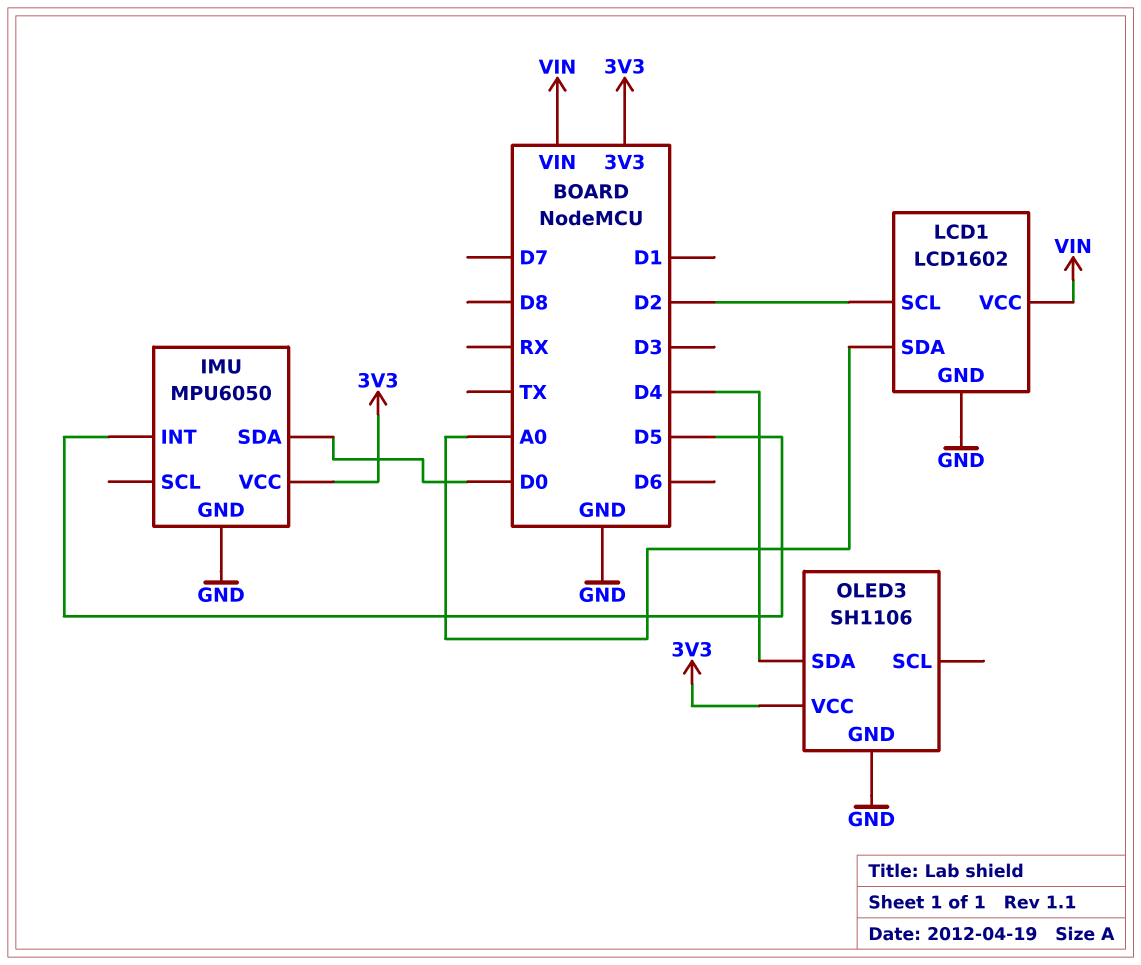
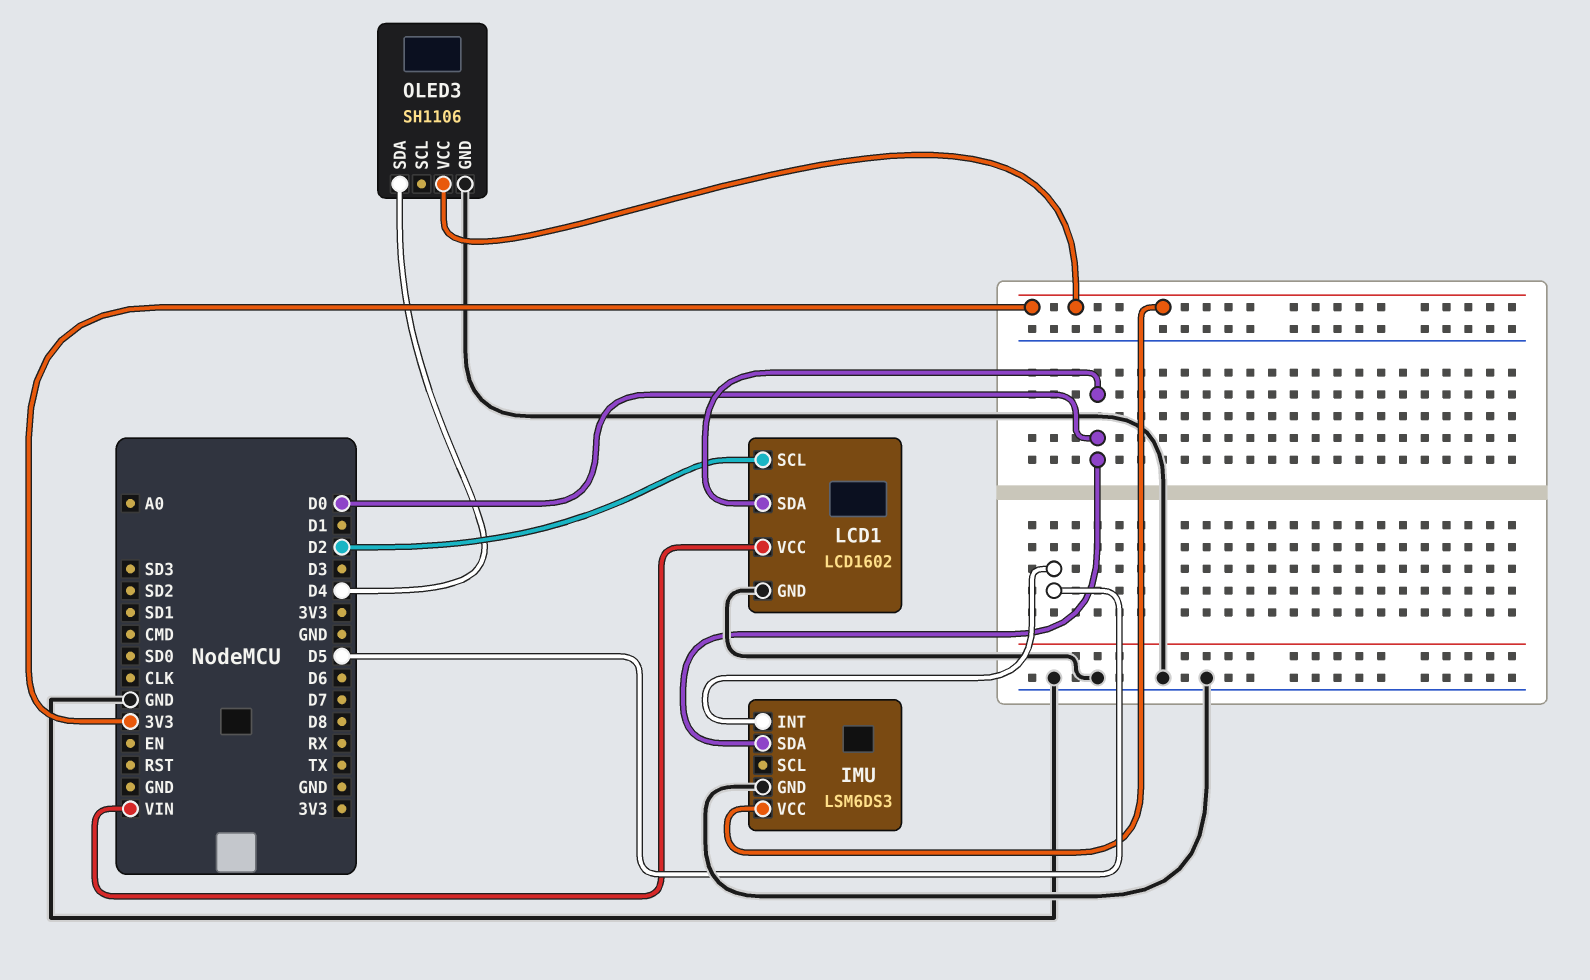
IMU: MPU6050 -> LSM6DS3
LCD1 pin SDA: A0 -> D0

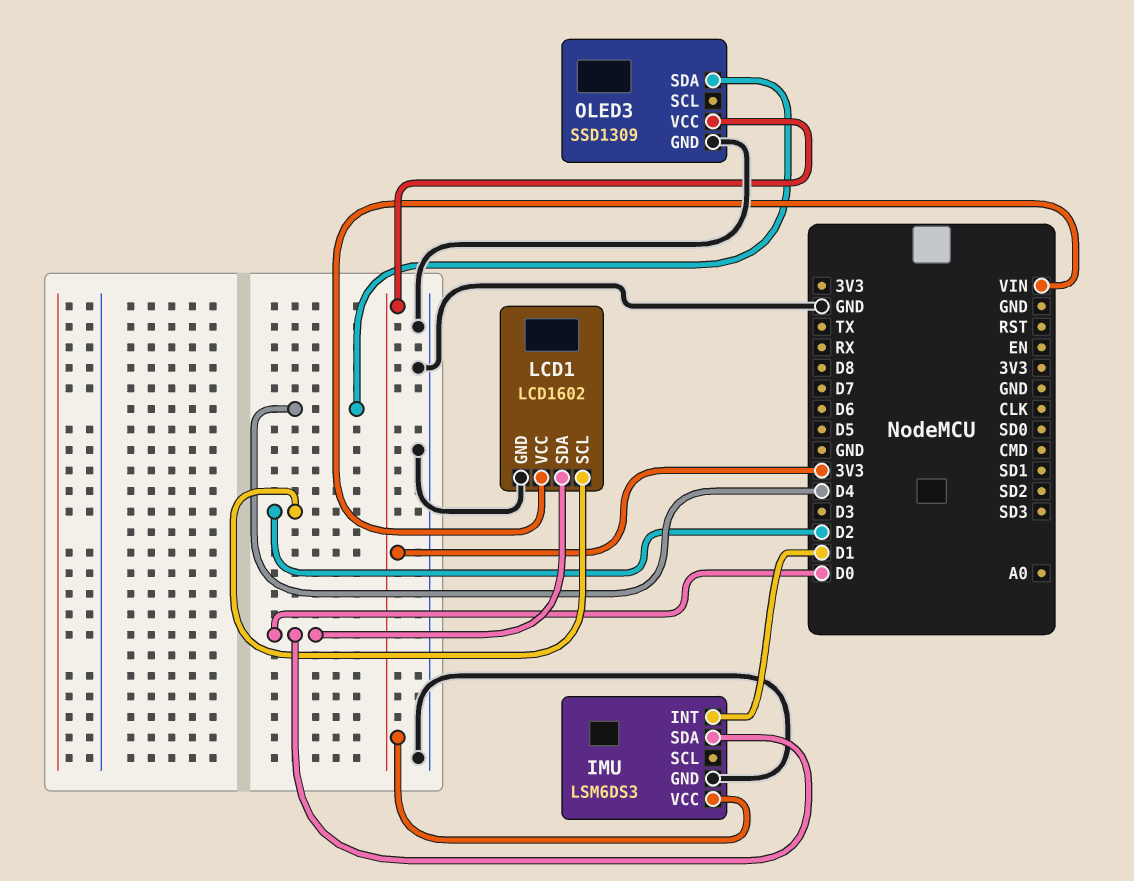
IMU pin INT: D5 -> D1
OLED3: SH1106 -> SSD1309

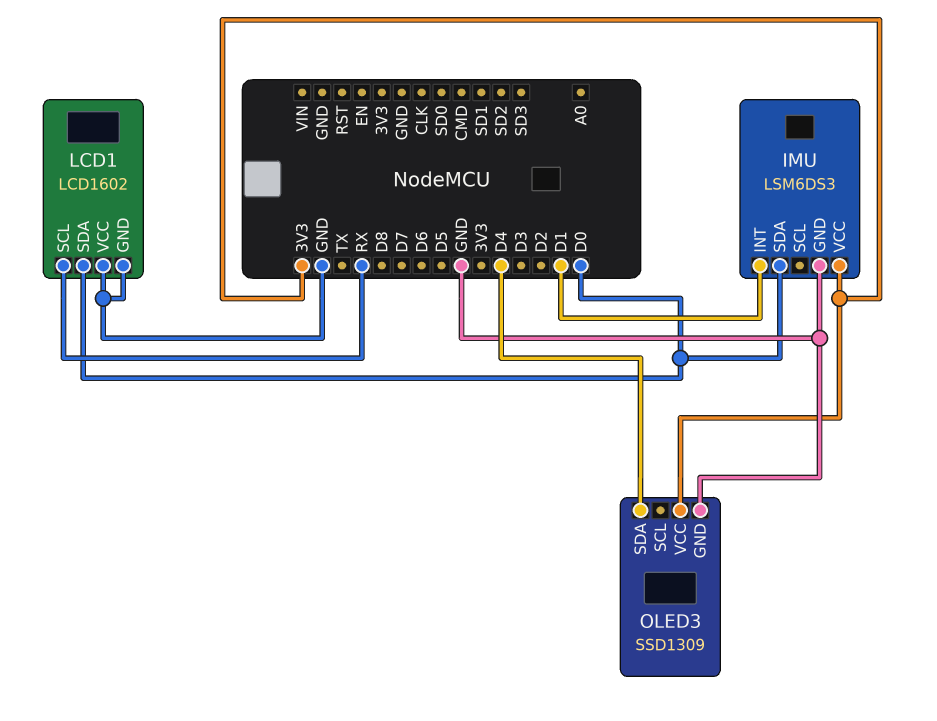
LCD1 pin SCL: D2 -> RX
LCD1 pin VCC: VIN -> GND

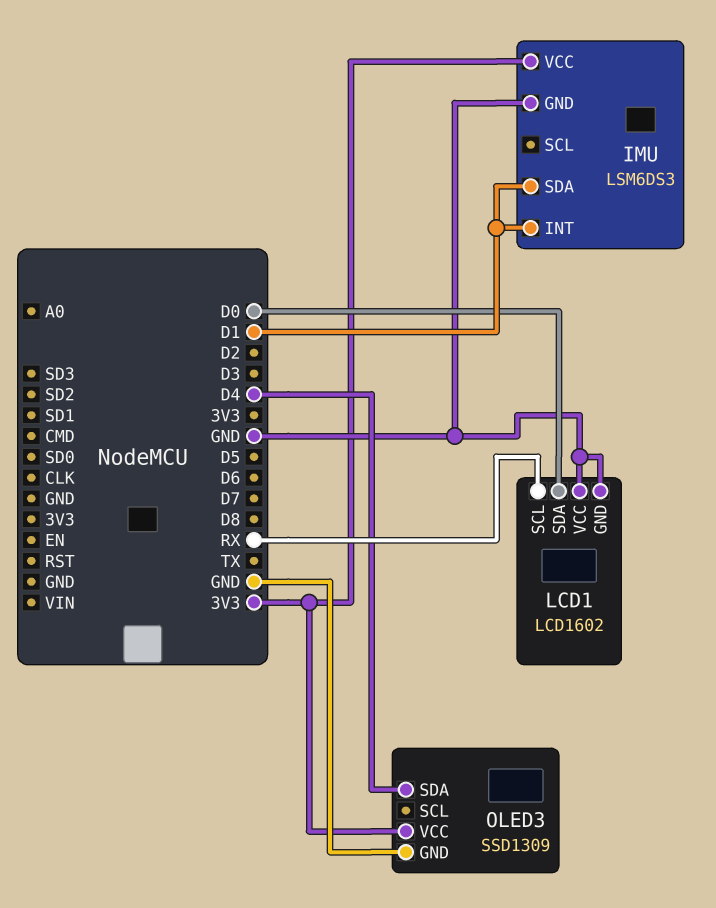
IMU pin SDA: D0 -> D1

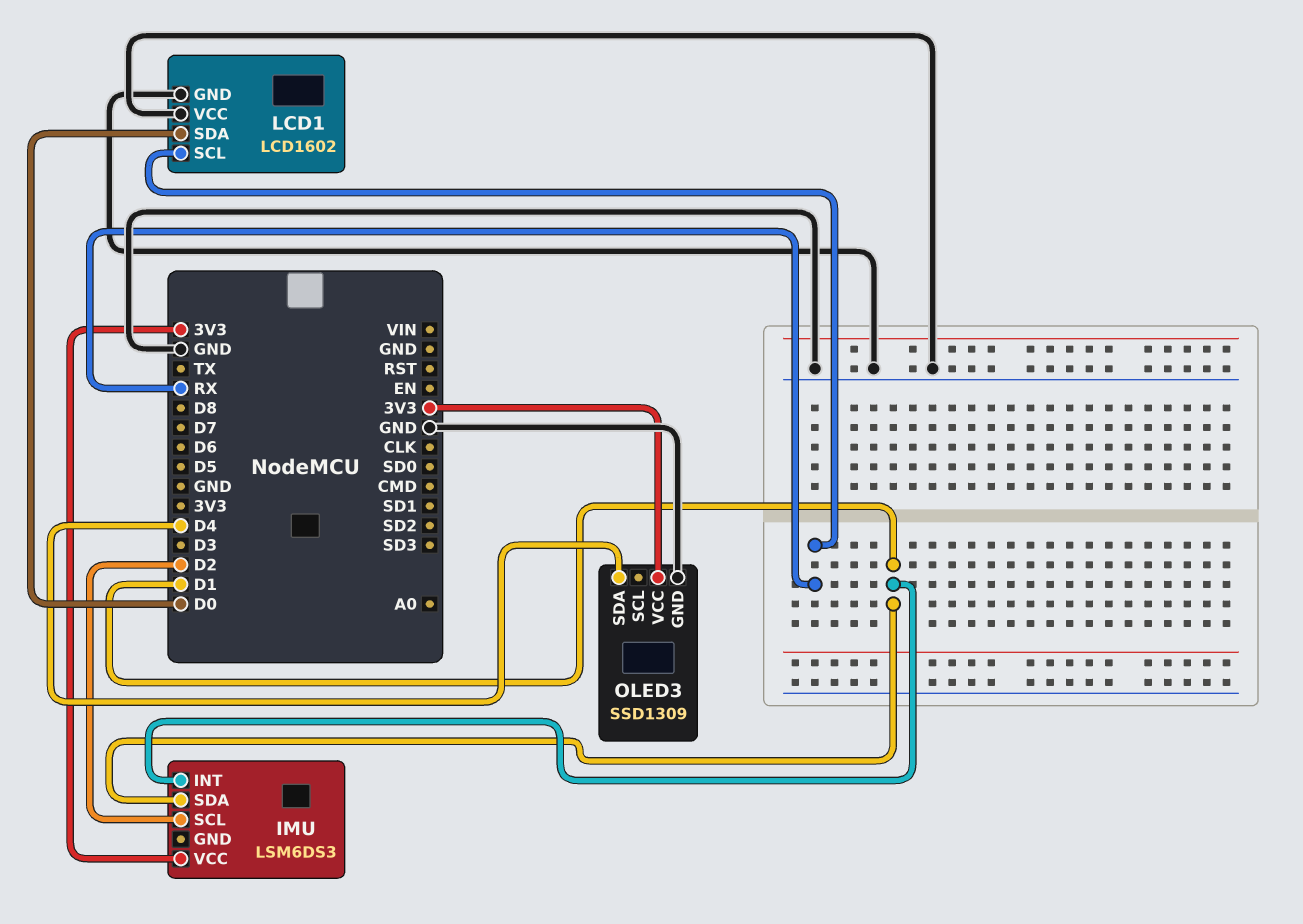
IMU pin GND: GND -> none
IMU pin SCL: none -> D2

